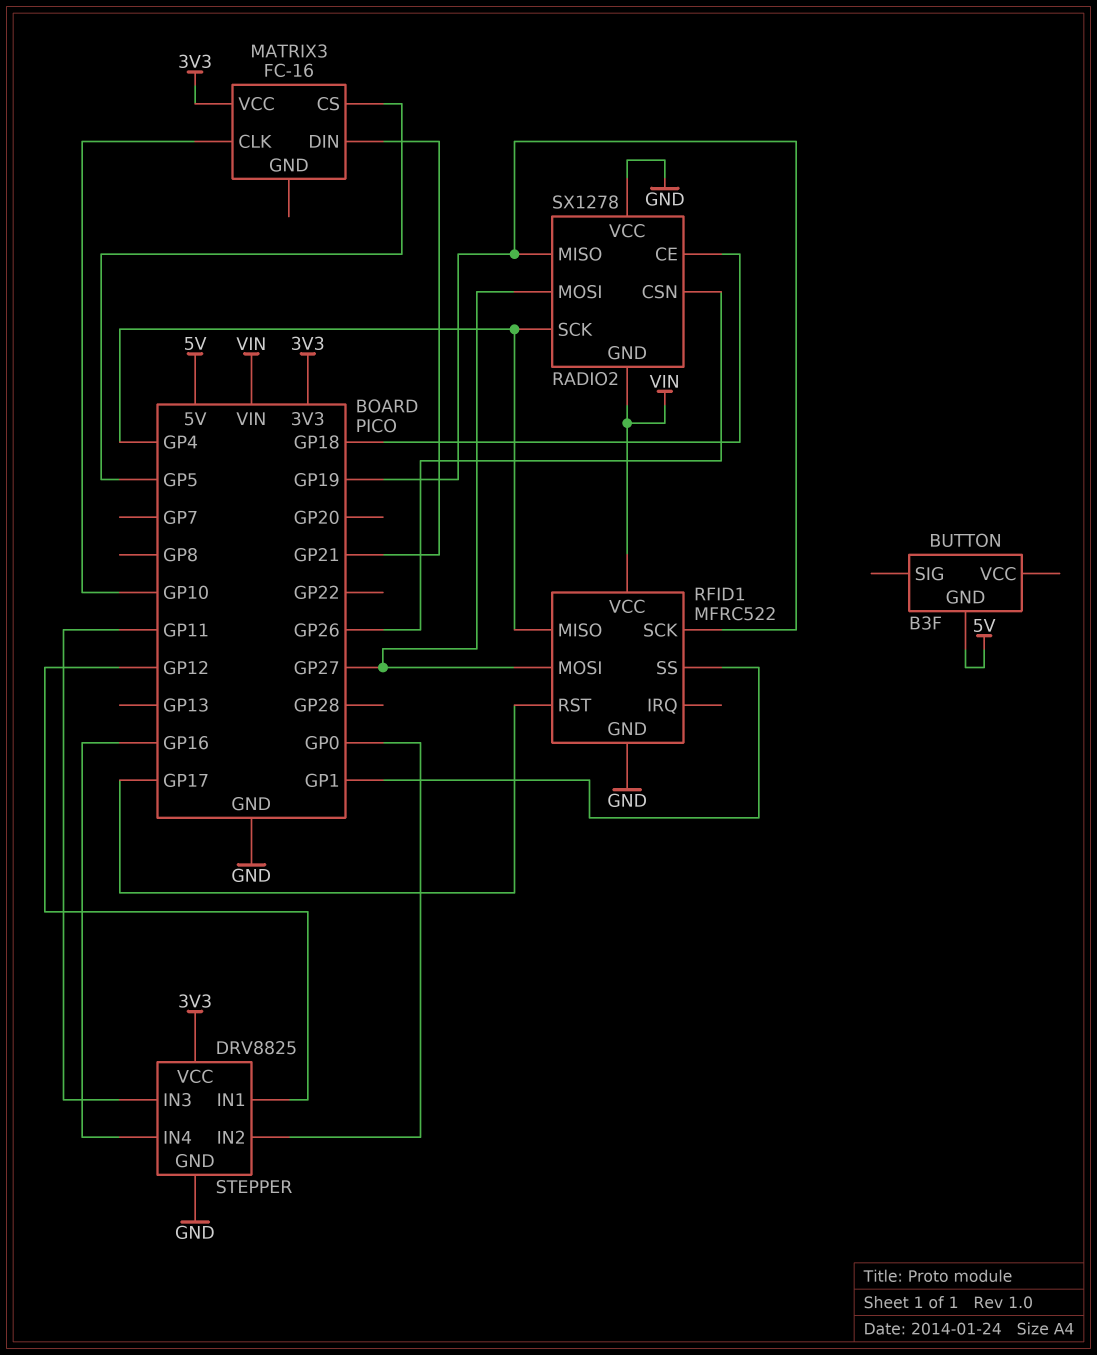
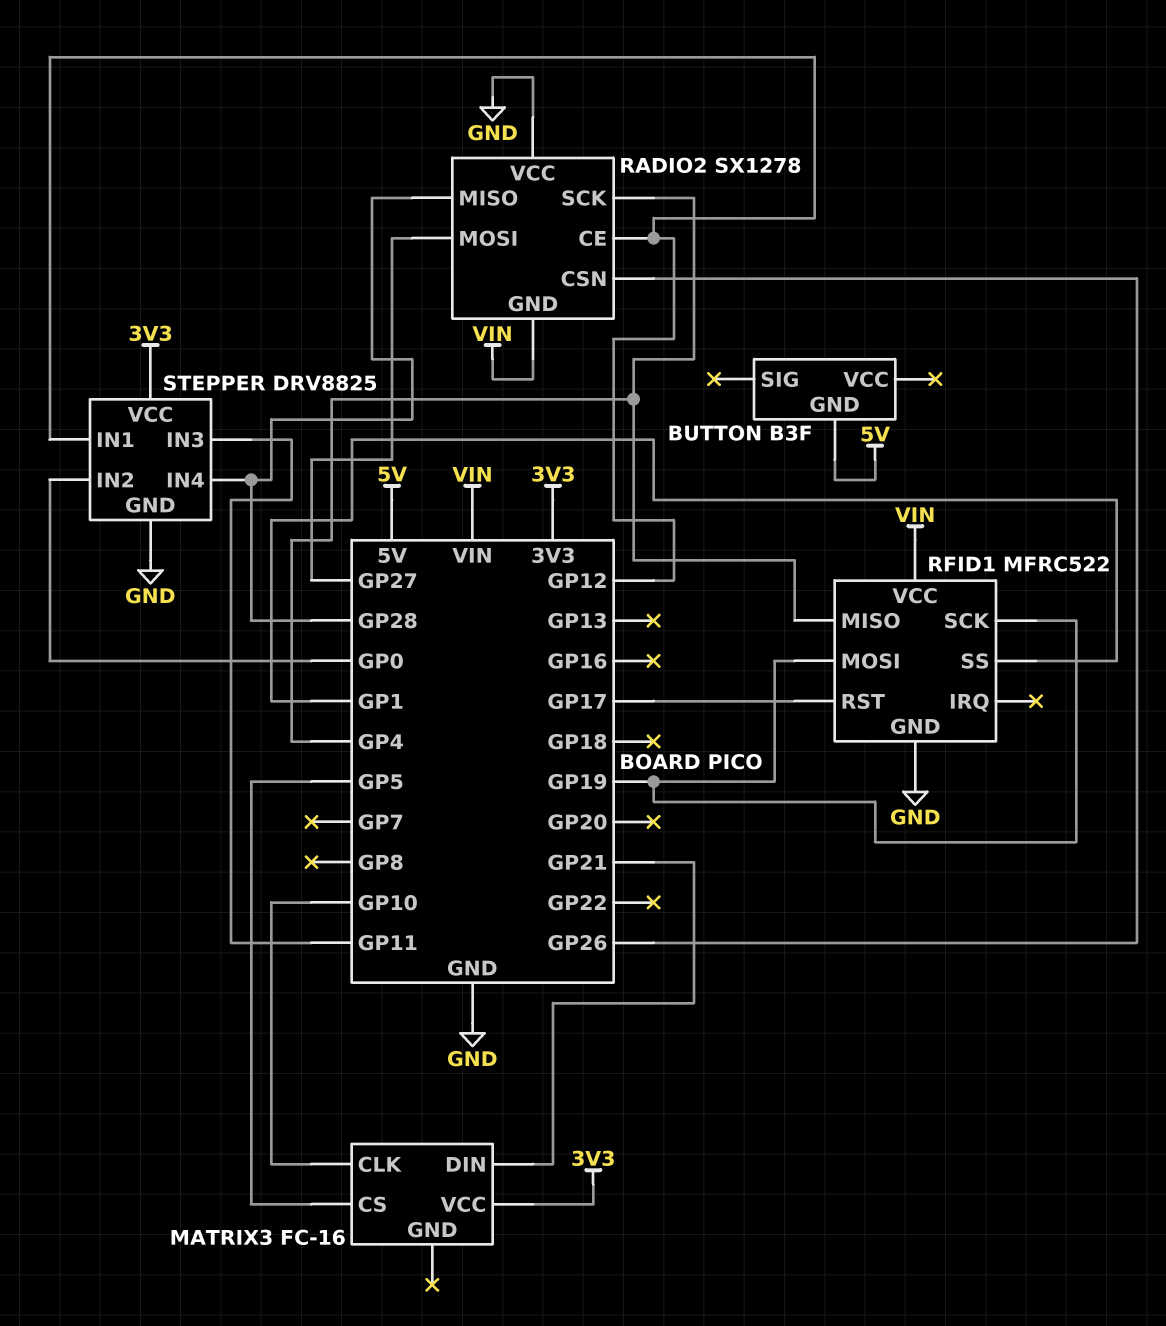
RADIO2 pin CE: GP18 -> GP12
RADIO2 pin MISO: GP19 -> GP28
RFID1 pin MOSI: GP27 -> GP19
STEPPER pin IN4: GP16 -> GP28

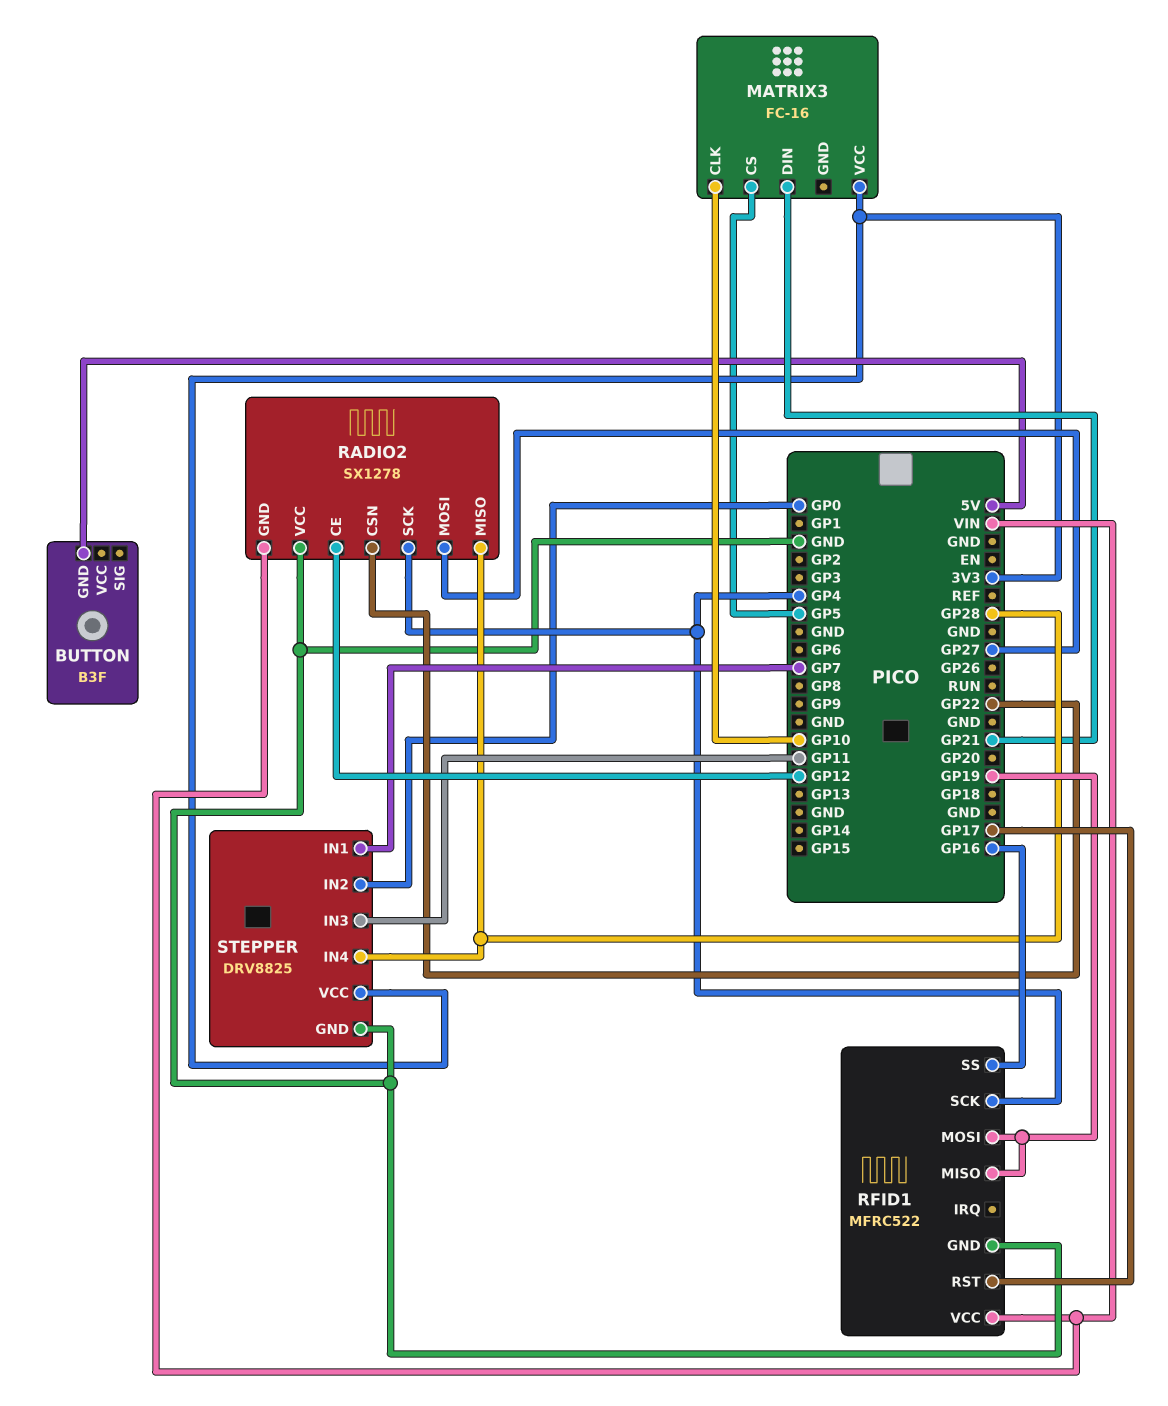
RADIO2 pin CSN: GP26 -> GP22
RFID1 pin MISO: GP4 -> GP19
RFID1 pin SCK: GP19 -> GP4
RFID1 pin SS: GP1 -> GP16
STEPPER pin IN1: GP12 -> GP7

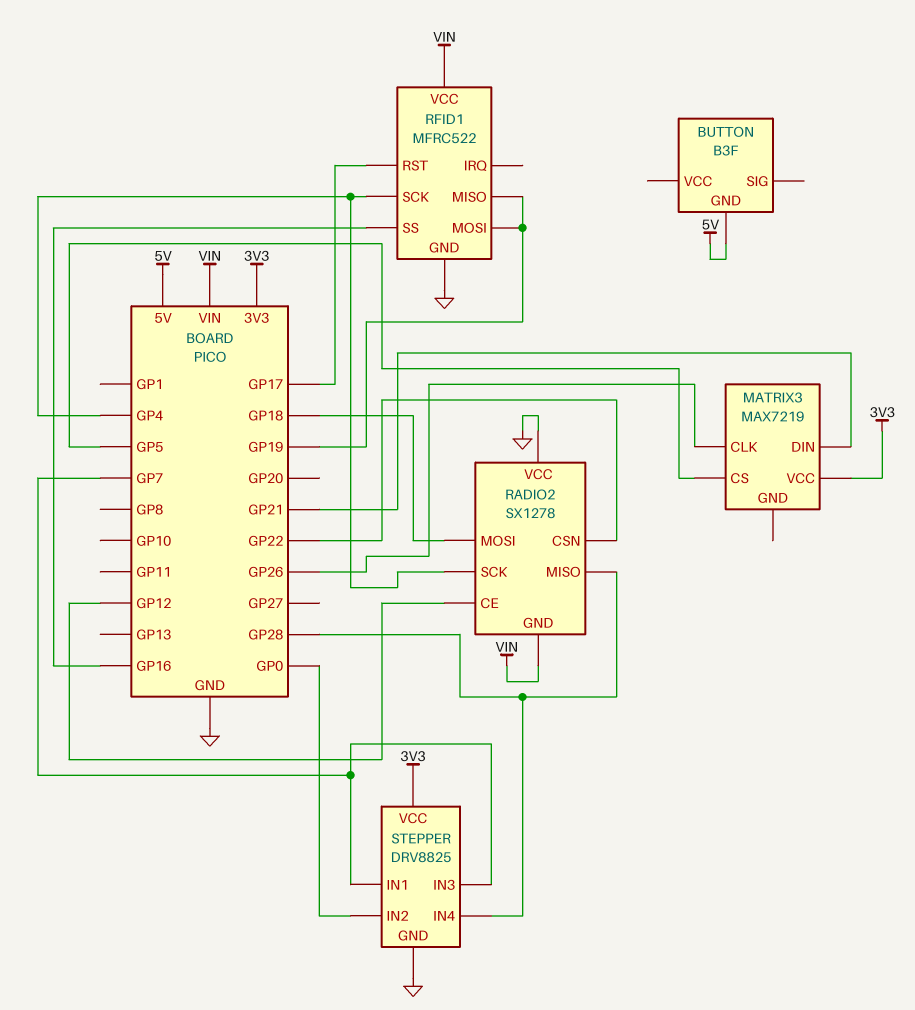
MATRIX3: FC-16 -> MAX7219
MATRIX3 pin CLK: GP10 -> GP26
RADIO2 pin MOSI: GP27 -> GP18
STEPPER pin IN3: GP11 -> GP7

